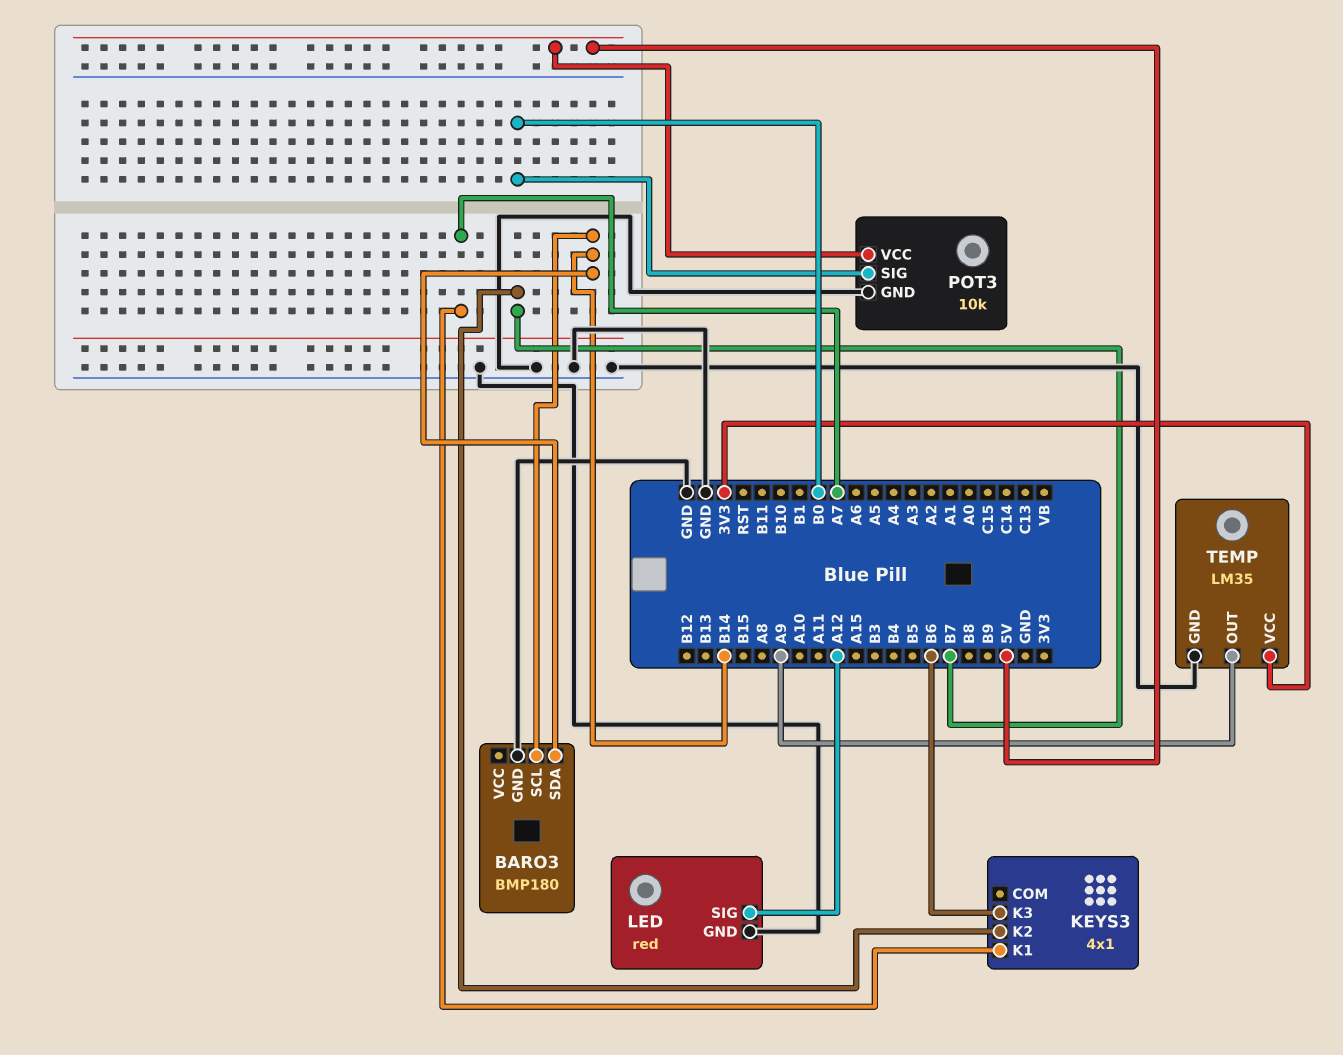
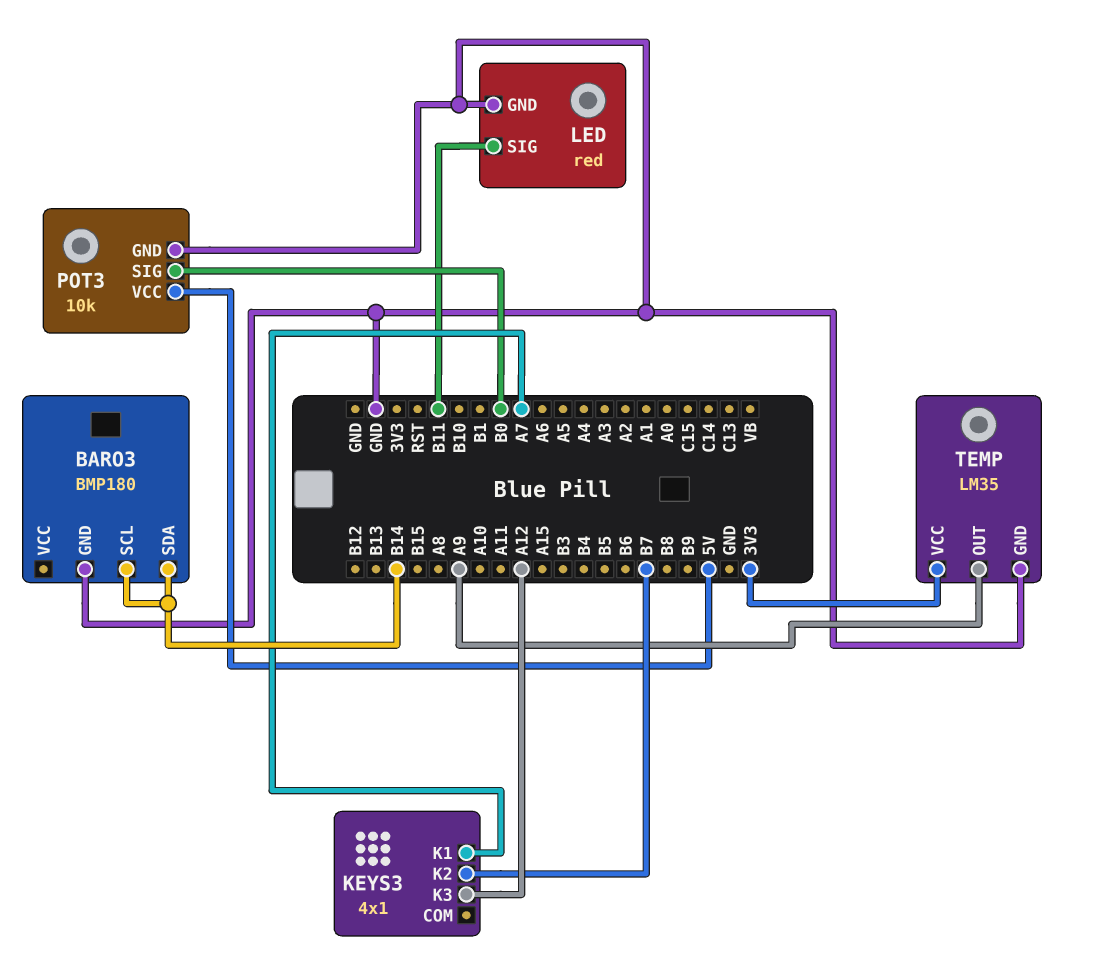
KEYS3 pin K3: B6 -> A12
LED pin SIG: A12 -> B11

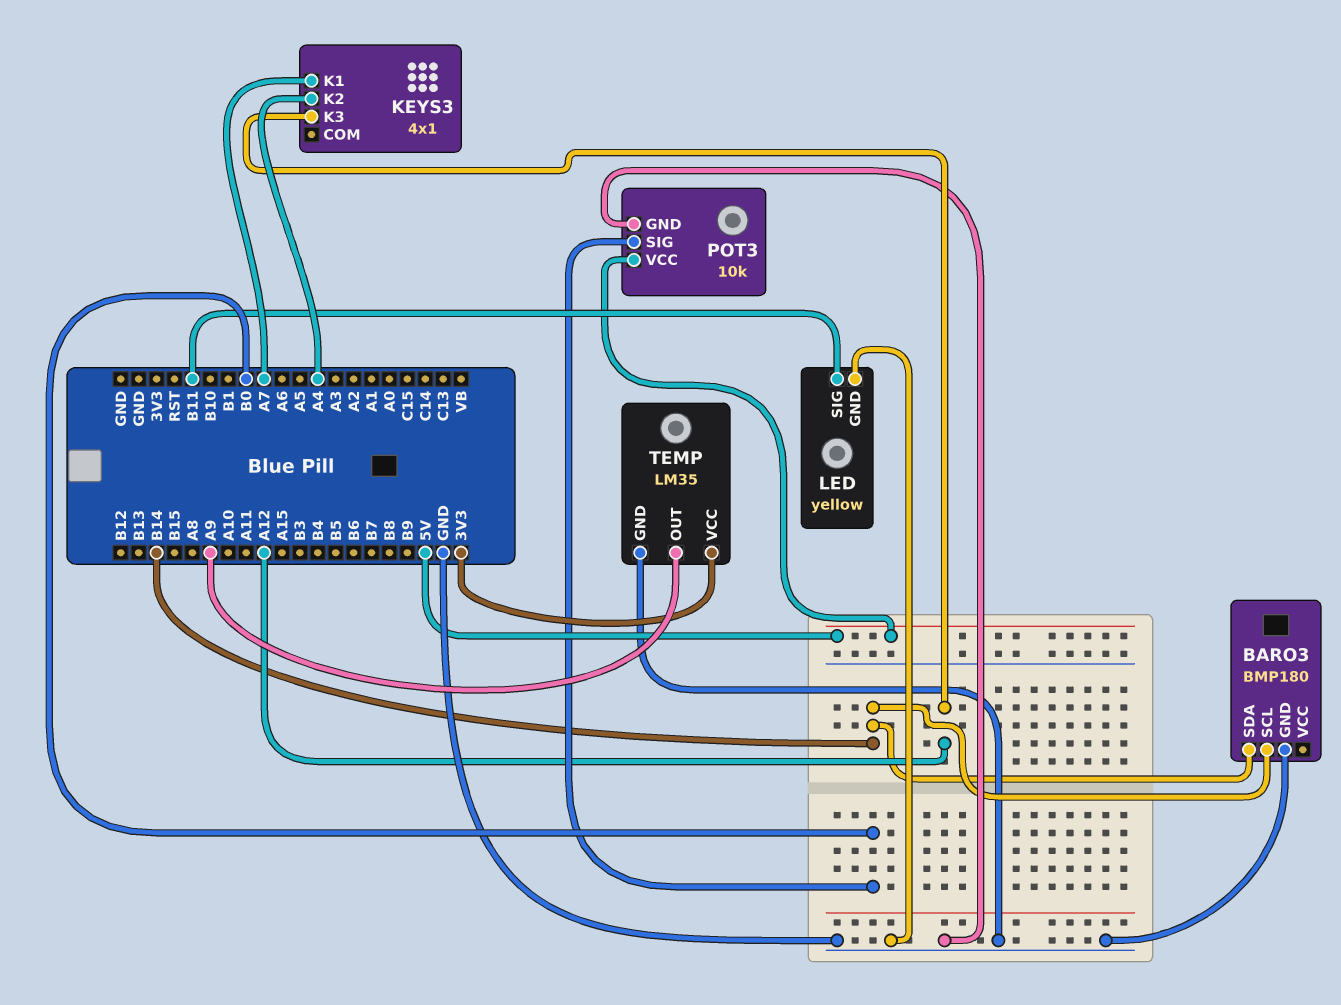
KEYS3 pin K2: B7 -> A4
LED: red -> yellow

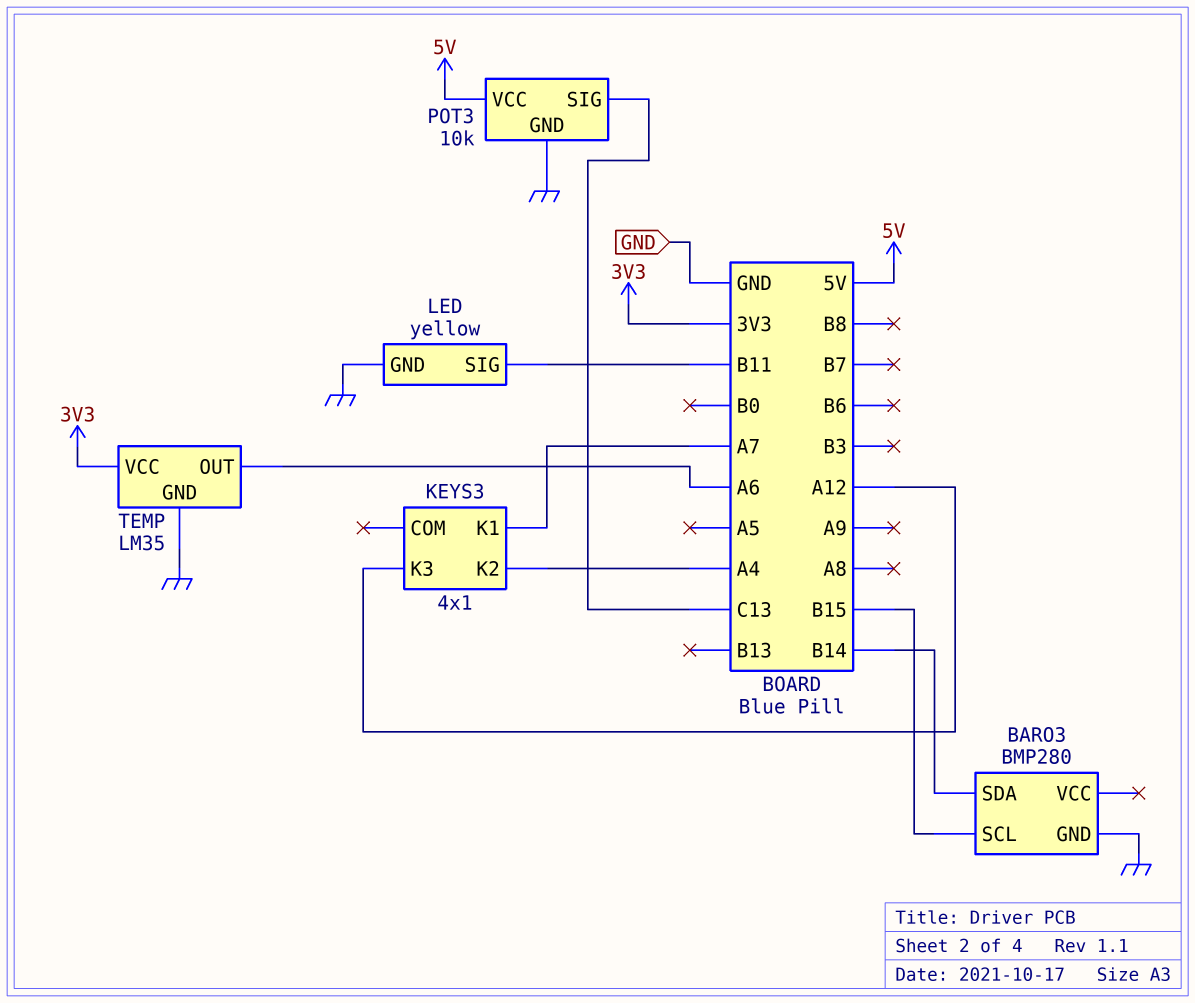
BARO3: BMP180 -> BMP280
BARO3 pin SCL: B14 -> B15
POT3 pin SIG: B0 -> C13
TEMP pin OUT: A9 -> A6

